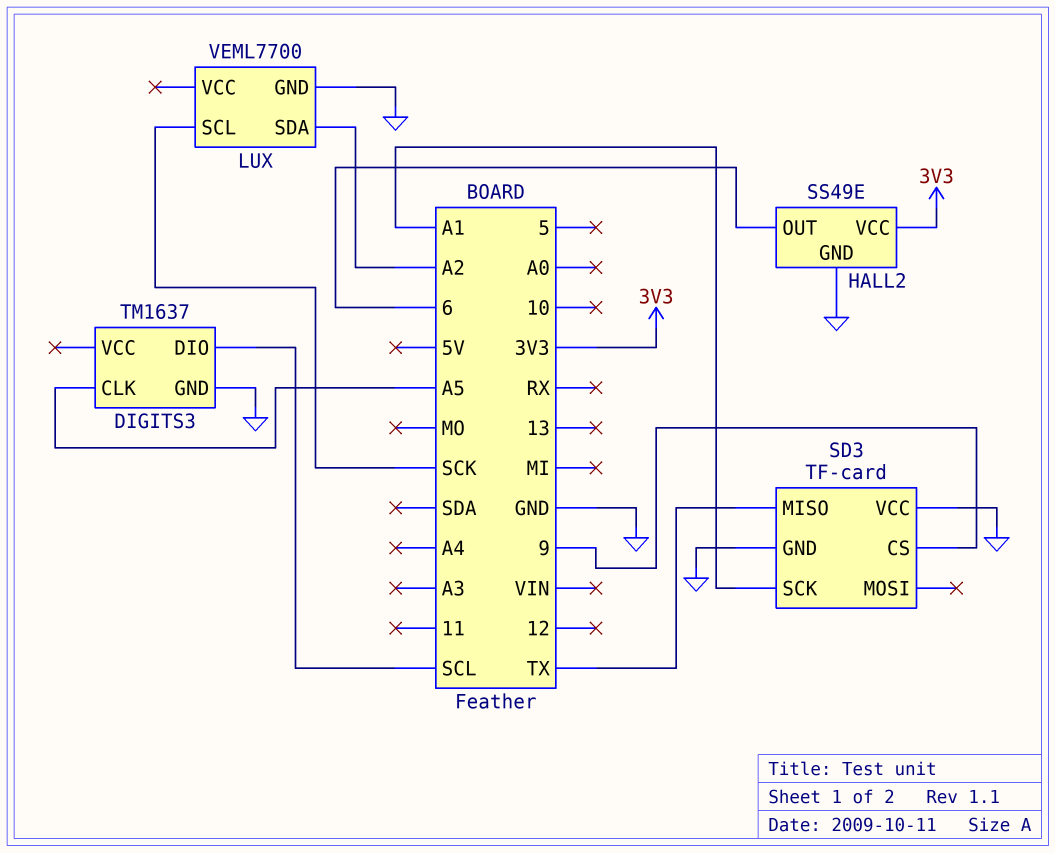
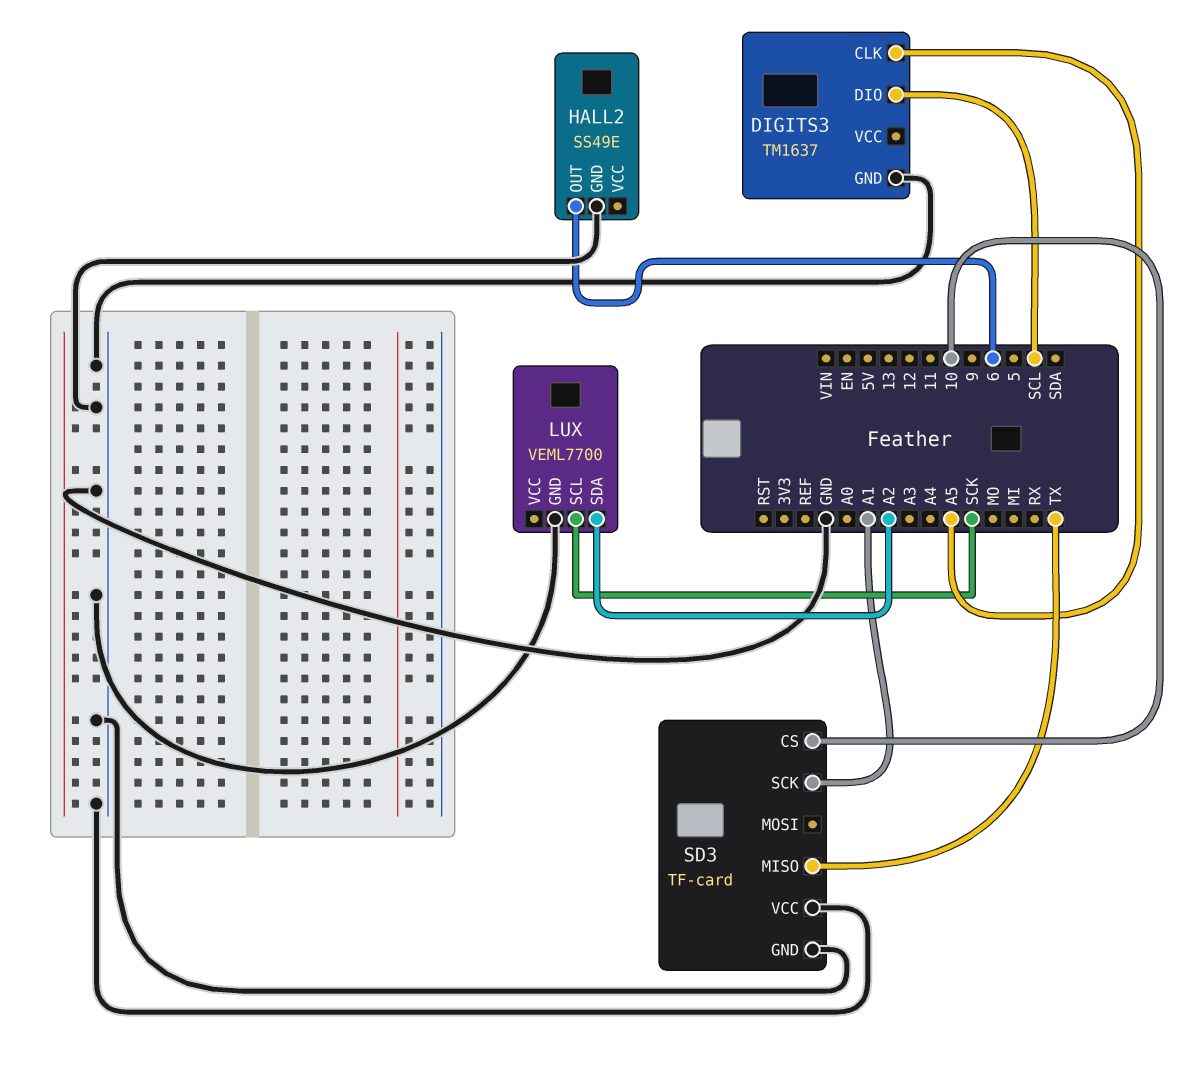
HALL2 pin VCC: 3V3 -> none
SD3 pin CS: 9 -> 10

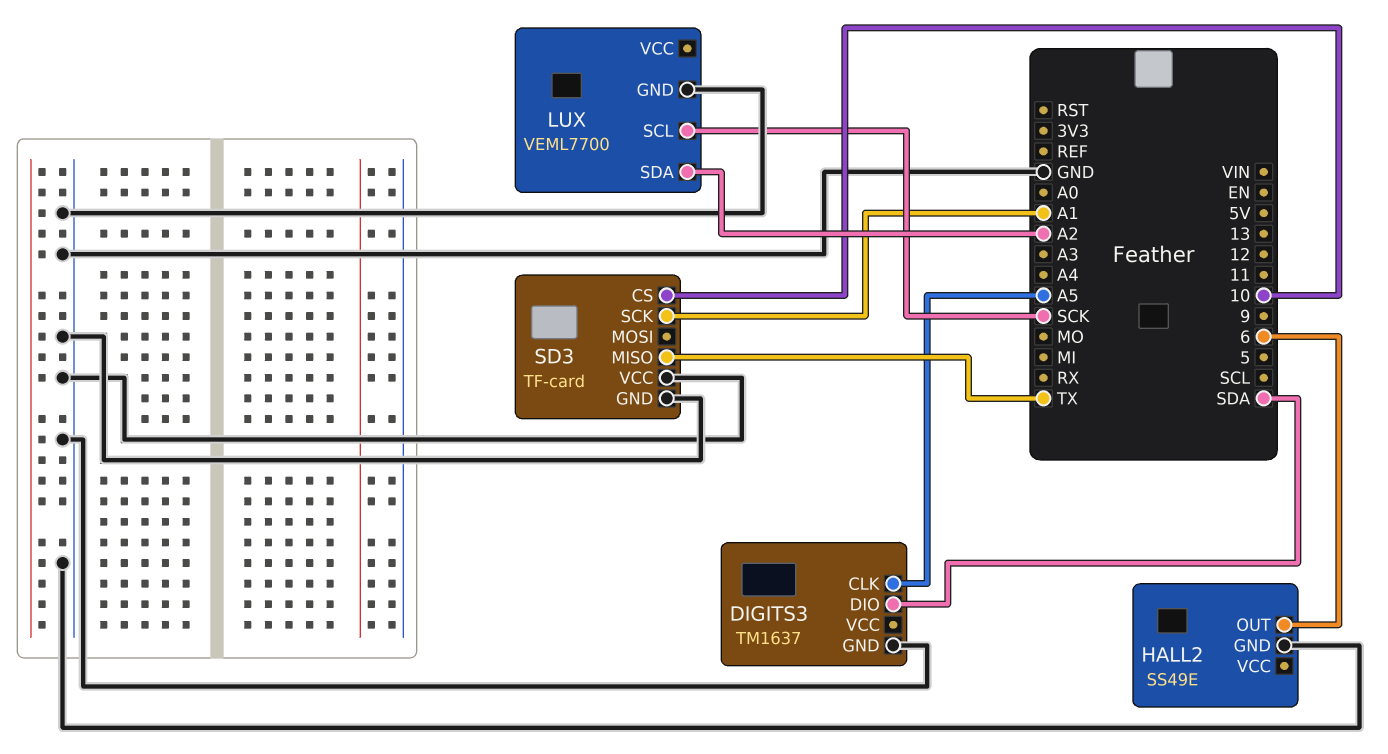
DIGITS3 pin DIO: SCL -> SDA

